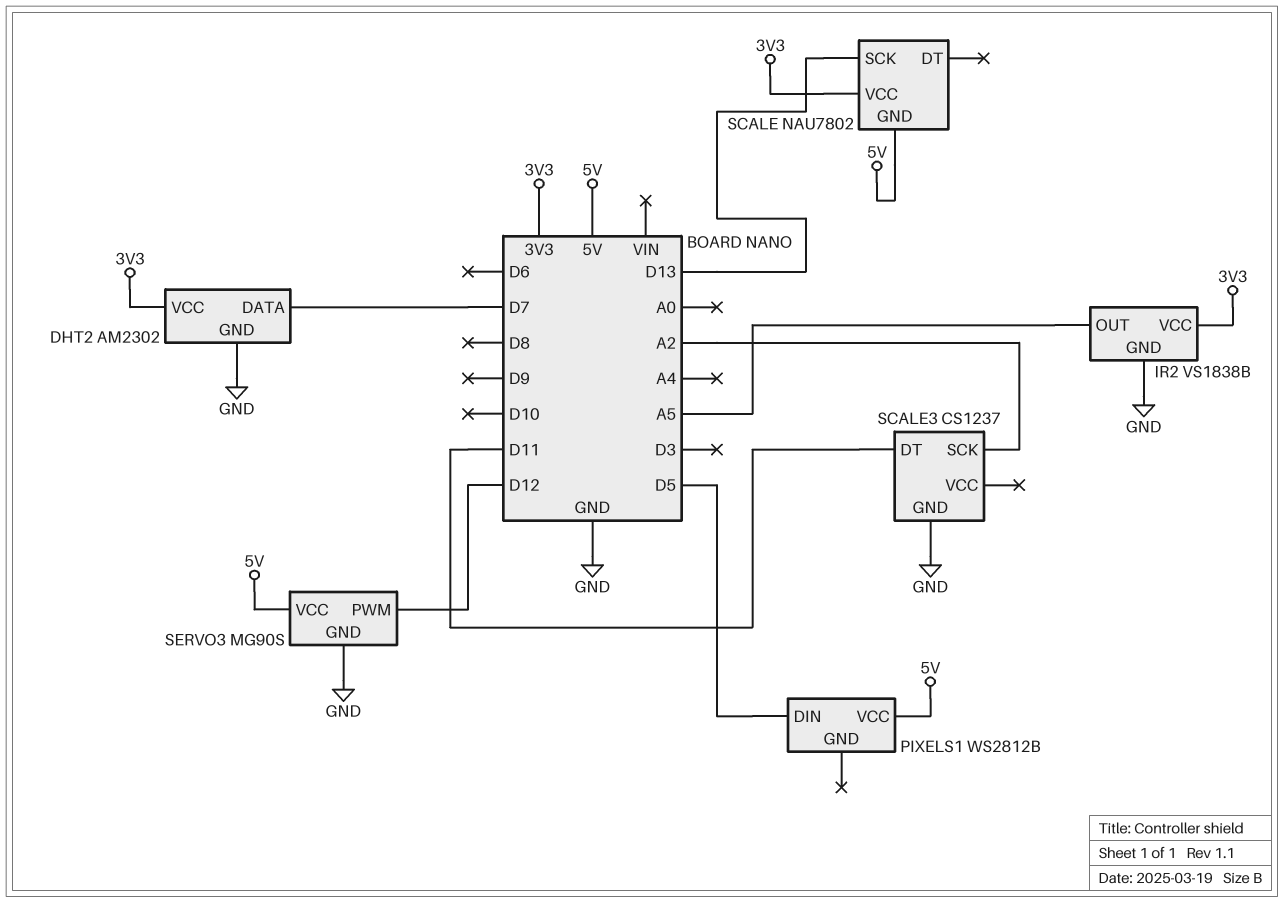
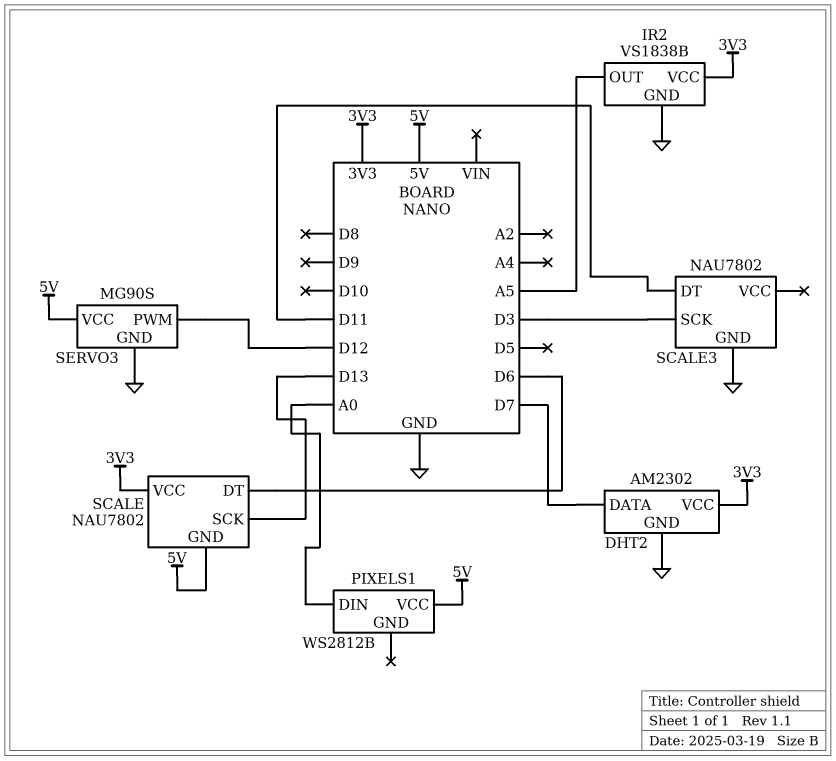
PIXELS1 pin DIN: D5 -> A0
SCALE pin DT: none -> D6
SCALE3: CS1237 -> NAU7802
SCALE3 pin SCK: A2 -> D3

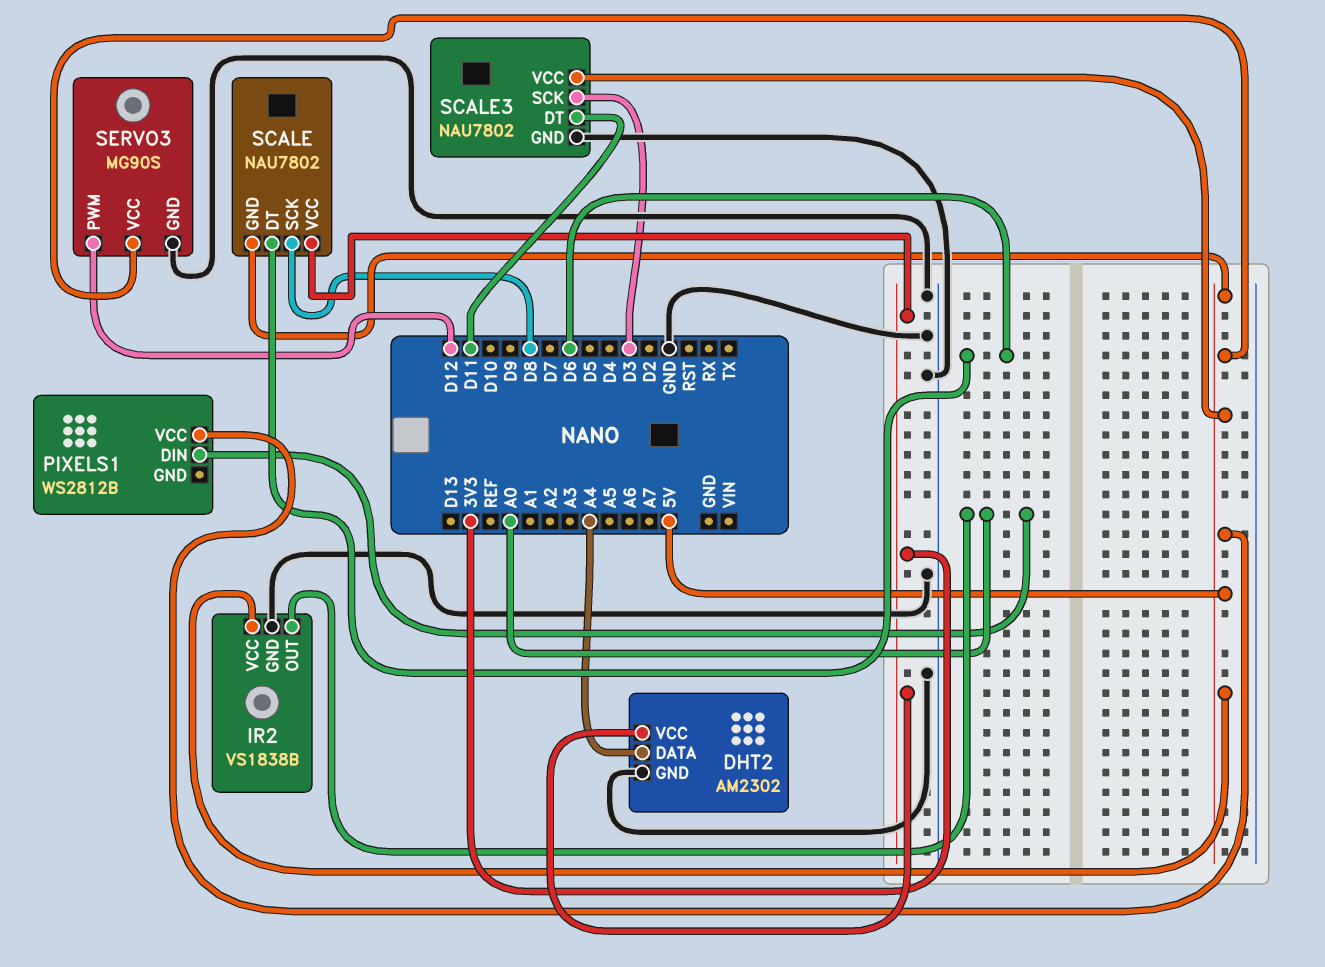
DHT2 pin DATA: D7 -> A4
IR2 pin OUT: A5 -> A0
IR2 pin VCC: 3V3 -> 5V
SCALE pin SCK: D13 -> D8
SCALE3 pin VCC: none -> 5V

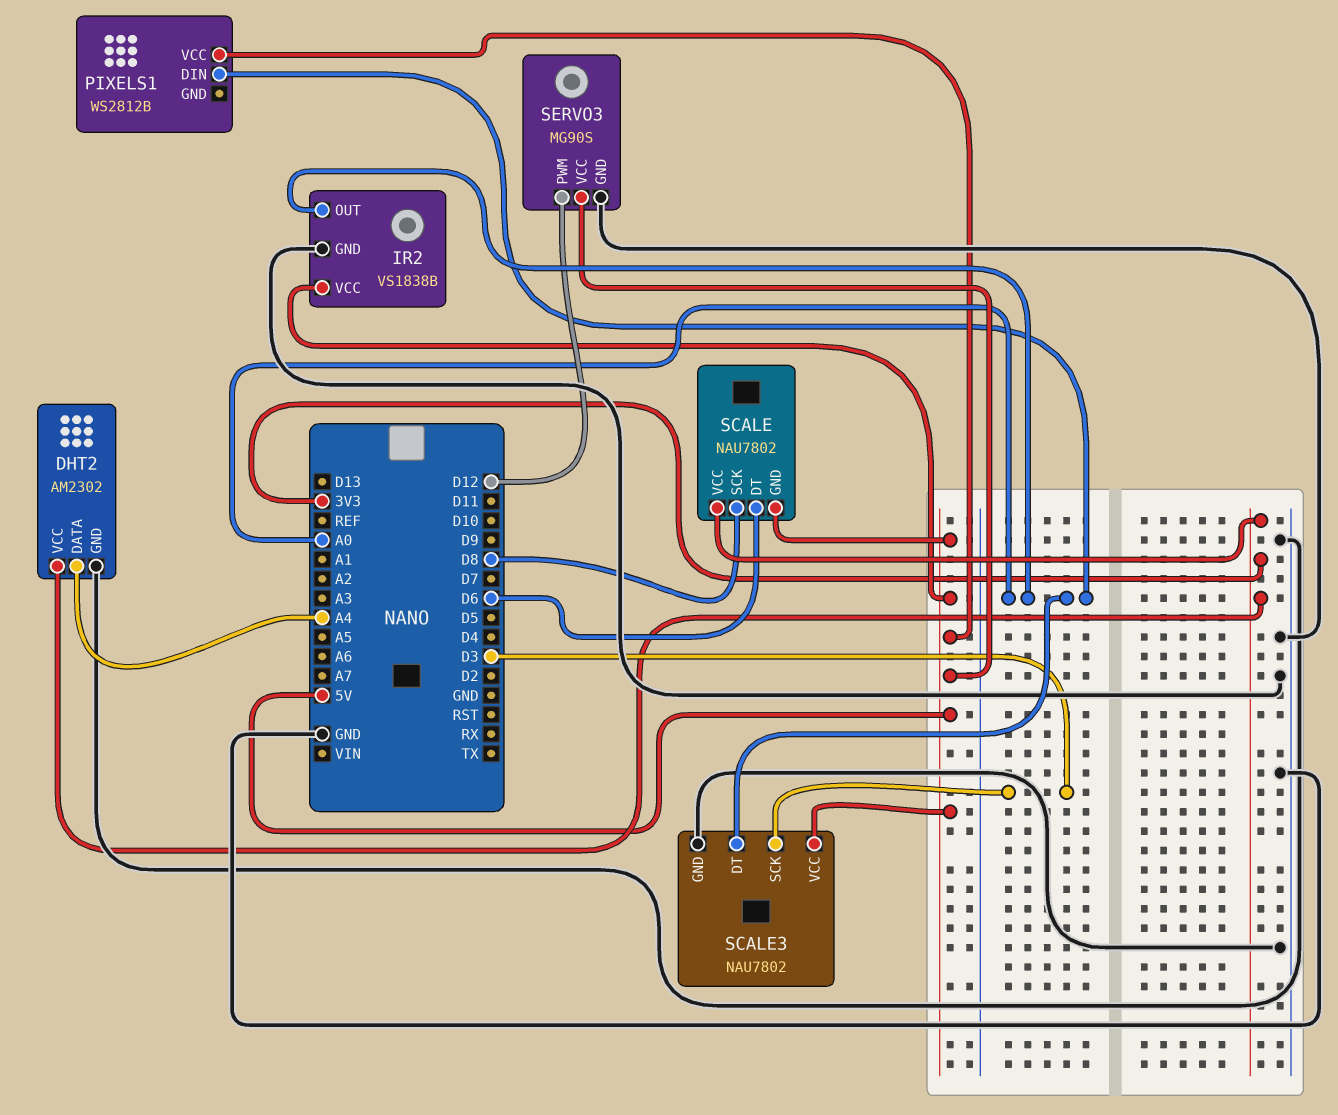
SCALE3 pin DT: D11 -> A0

